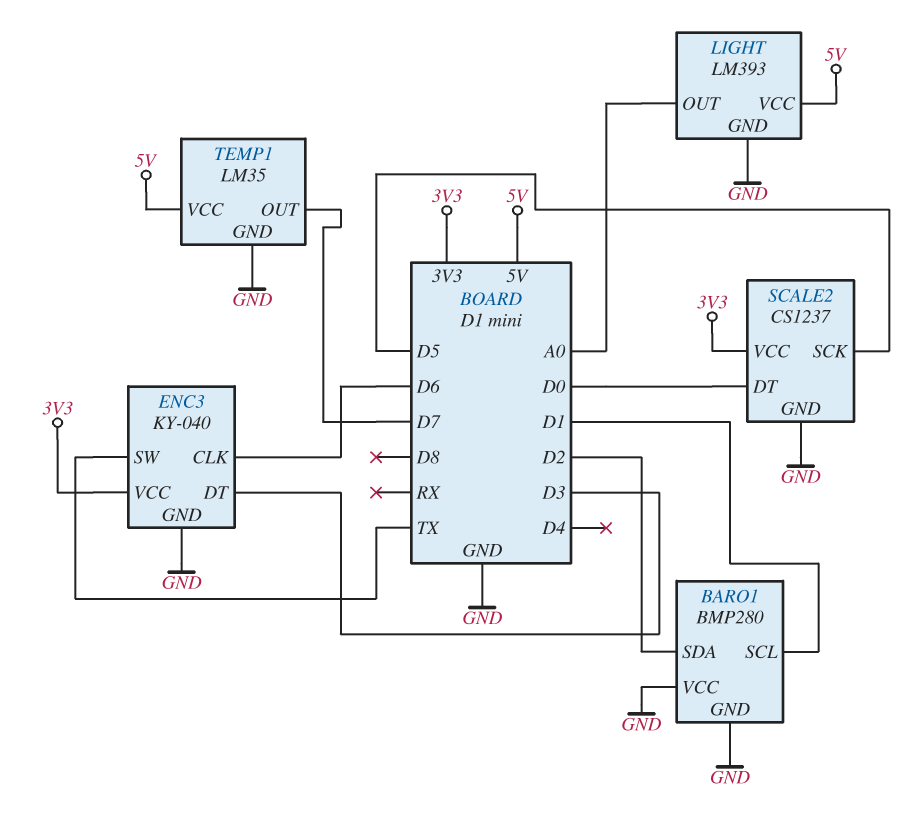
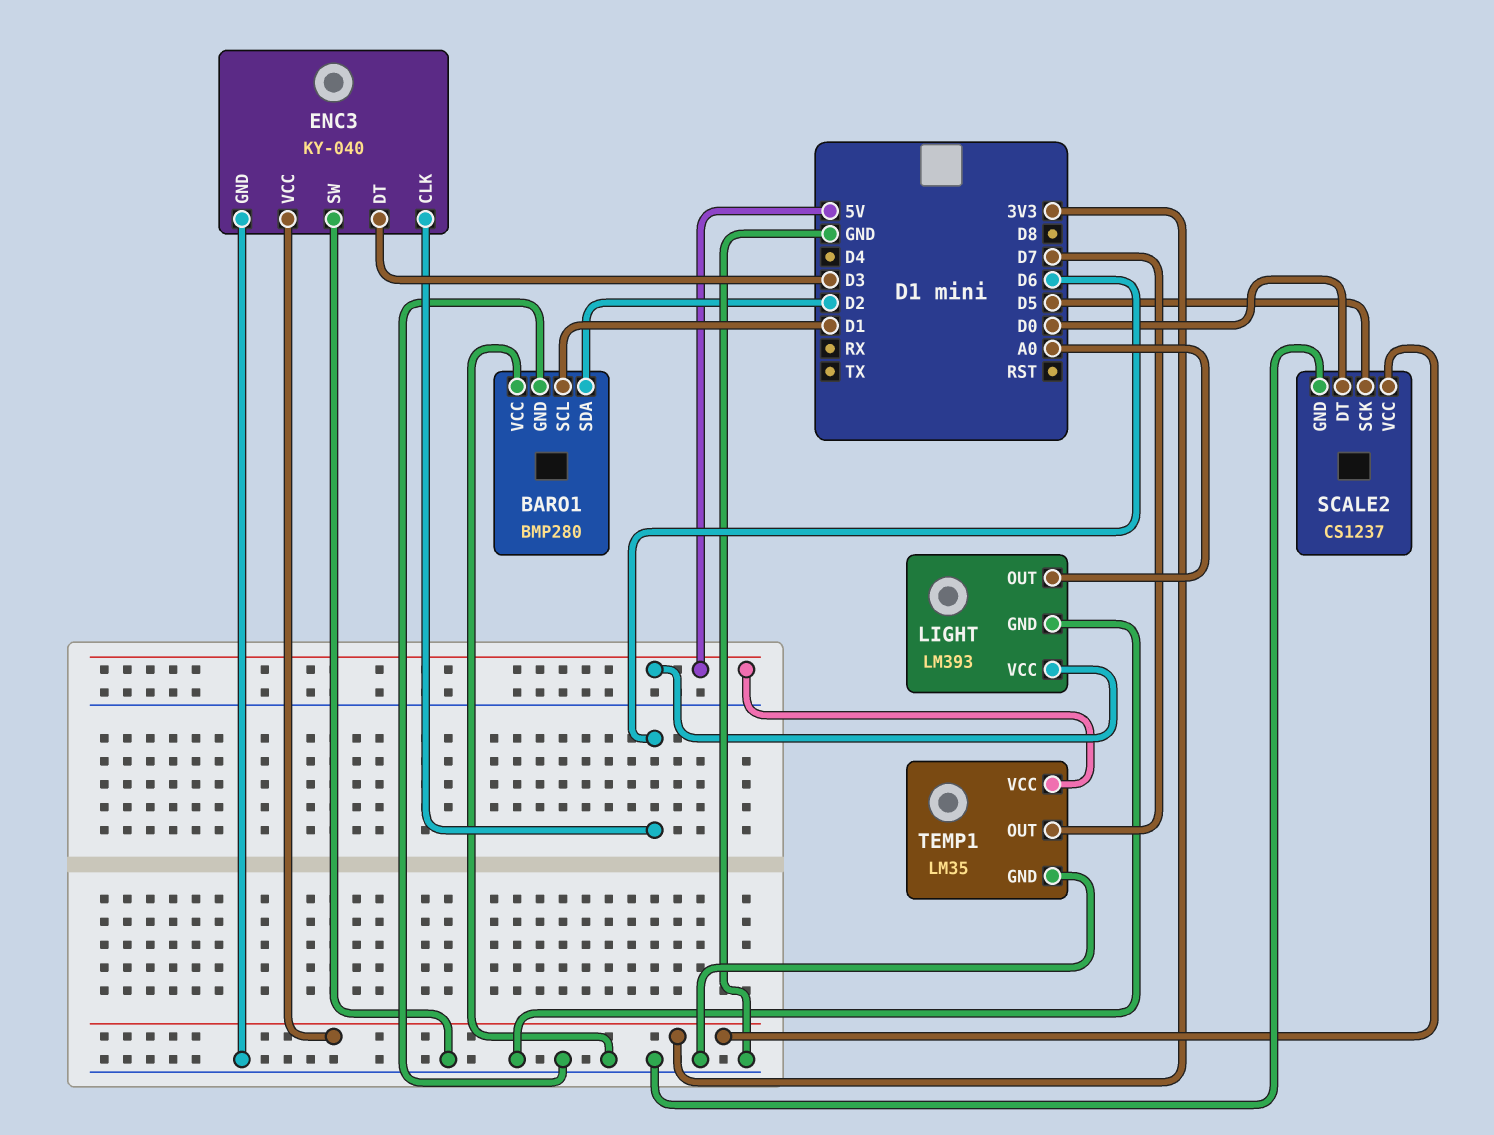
ENC3 pin SW: TX -> GND

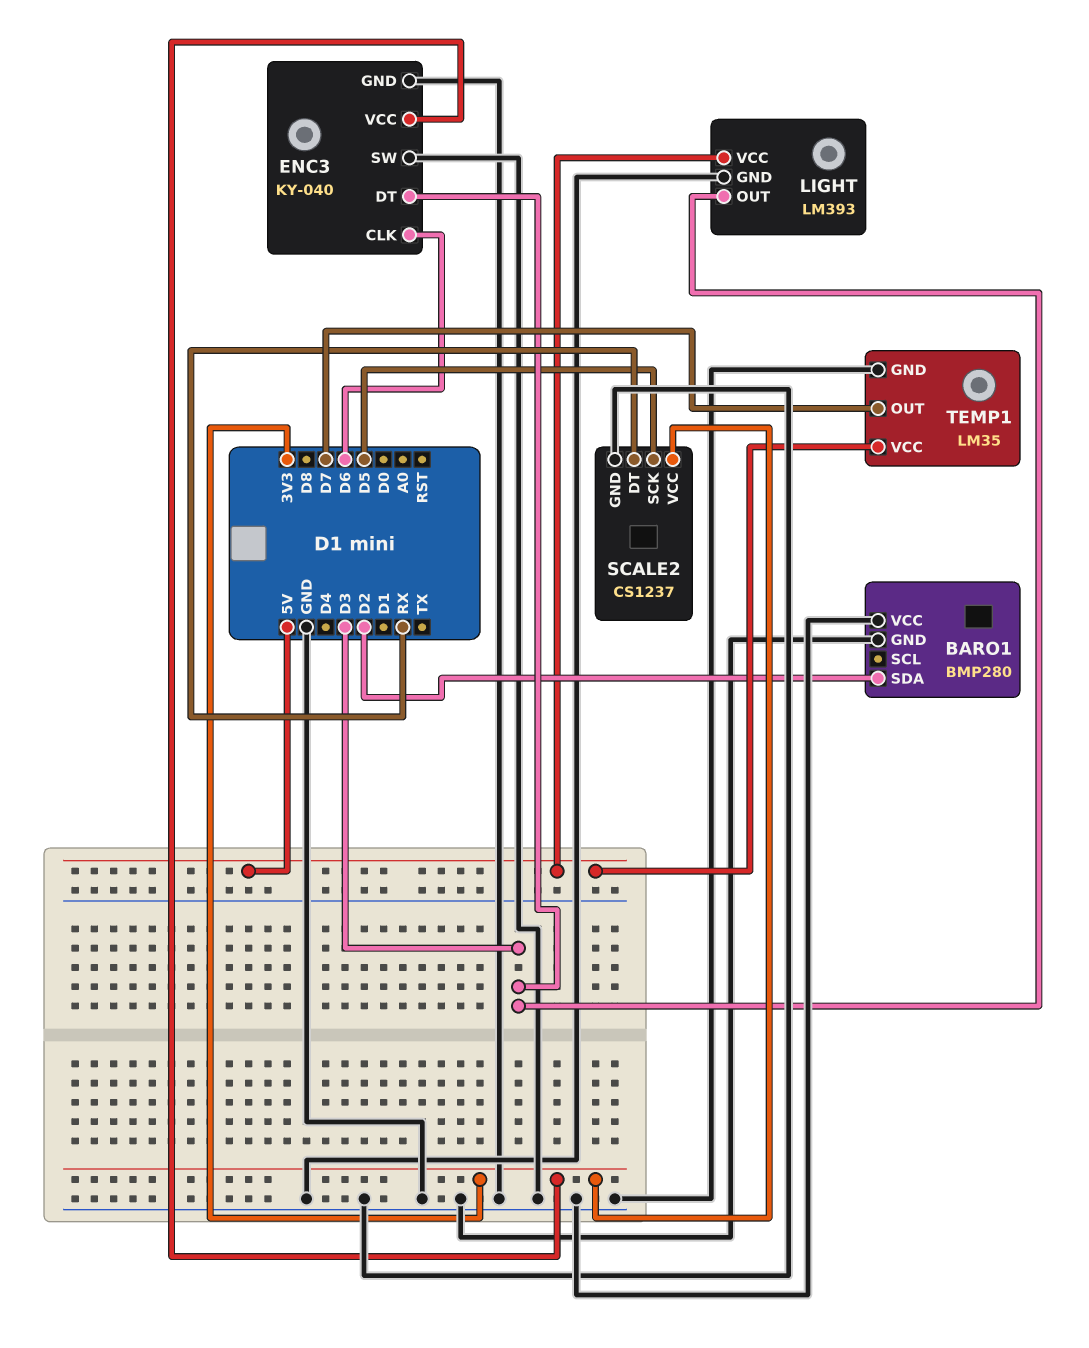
BARO1 pin SCL: D1 -> none
LIGHT pin OUT: A0 -> D3
SCALE2 pin DT: D0 -> RX

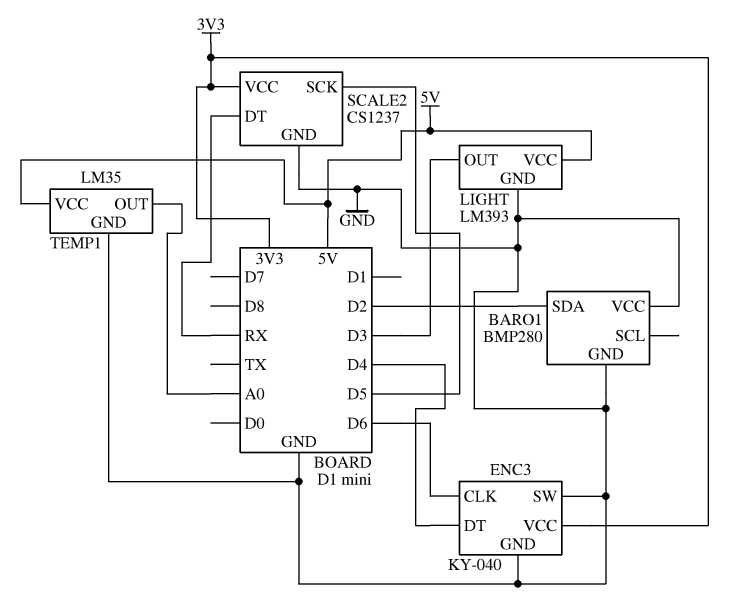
ENC3 pin DT: D3 -> D4
TEMP1 pin OUT: D7 -> A0

